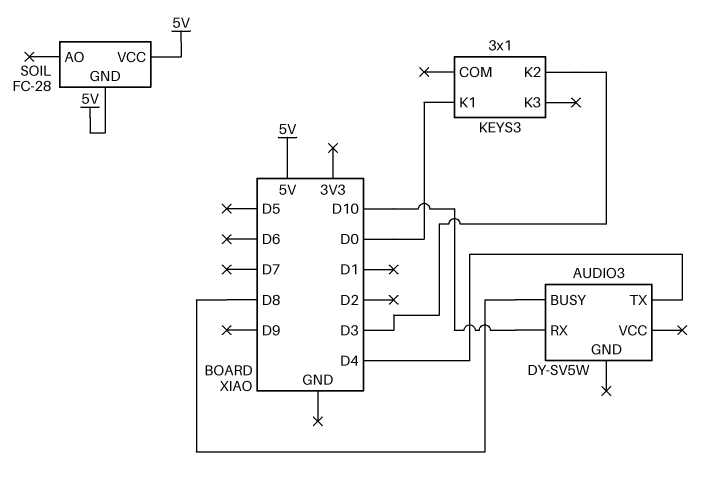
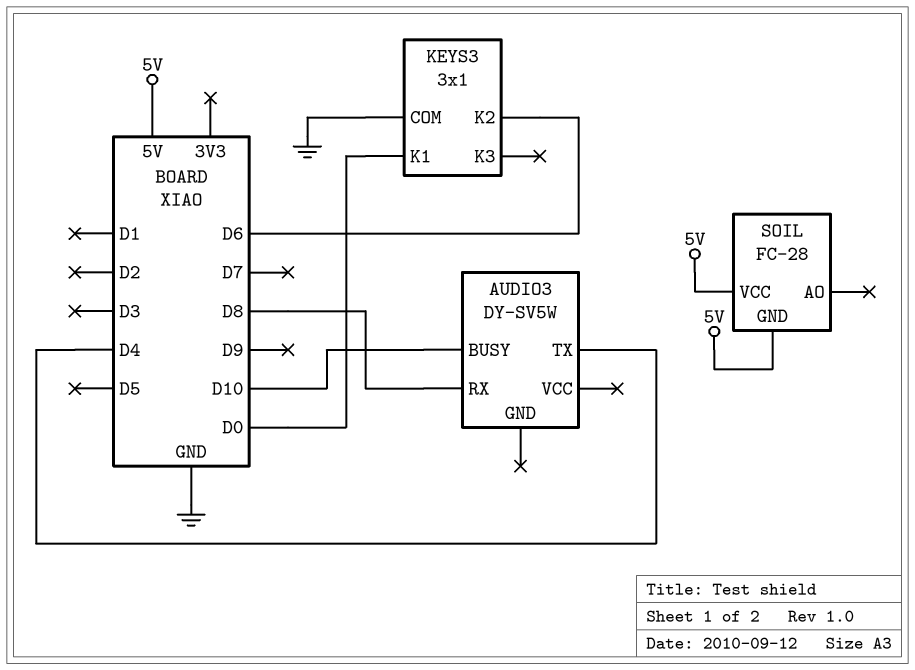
AUDIO3 pin BUSY: D8 -> D10
AUDIO3 pin RX: D10 -> D8
KEYS3 pin COM: none -> GND
KEYS3 pin K2: D3 -> D6

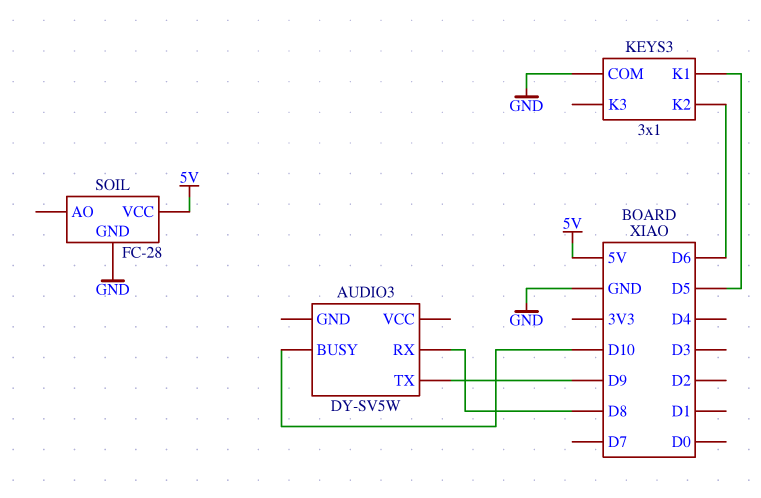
AUDIO3 pin TX: D4 -> D9
KEYS3 pin K1: D0 -> D5
SOIL pin GND: 5V -> GND

